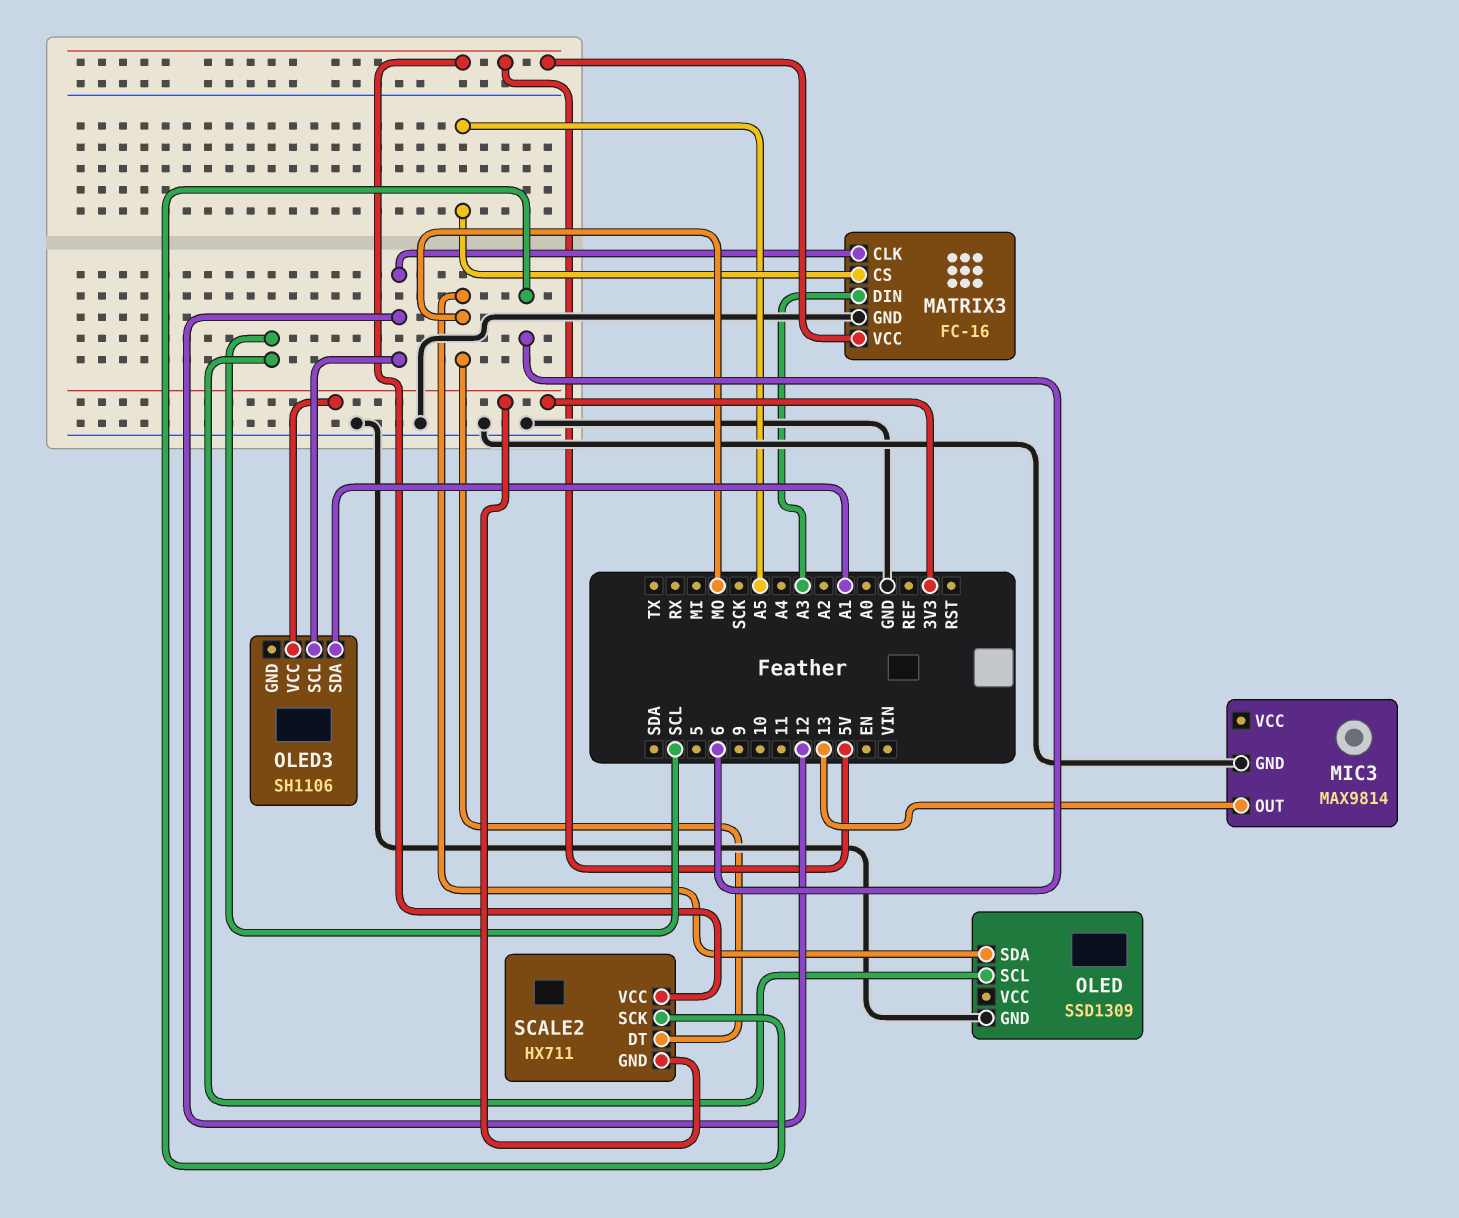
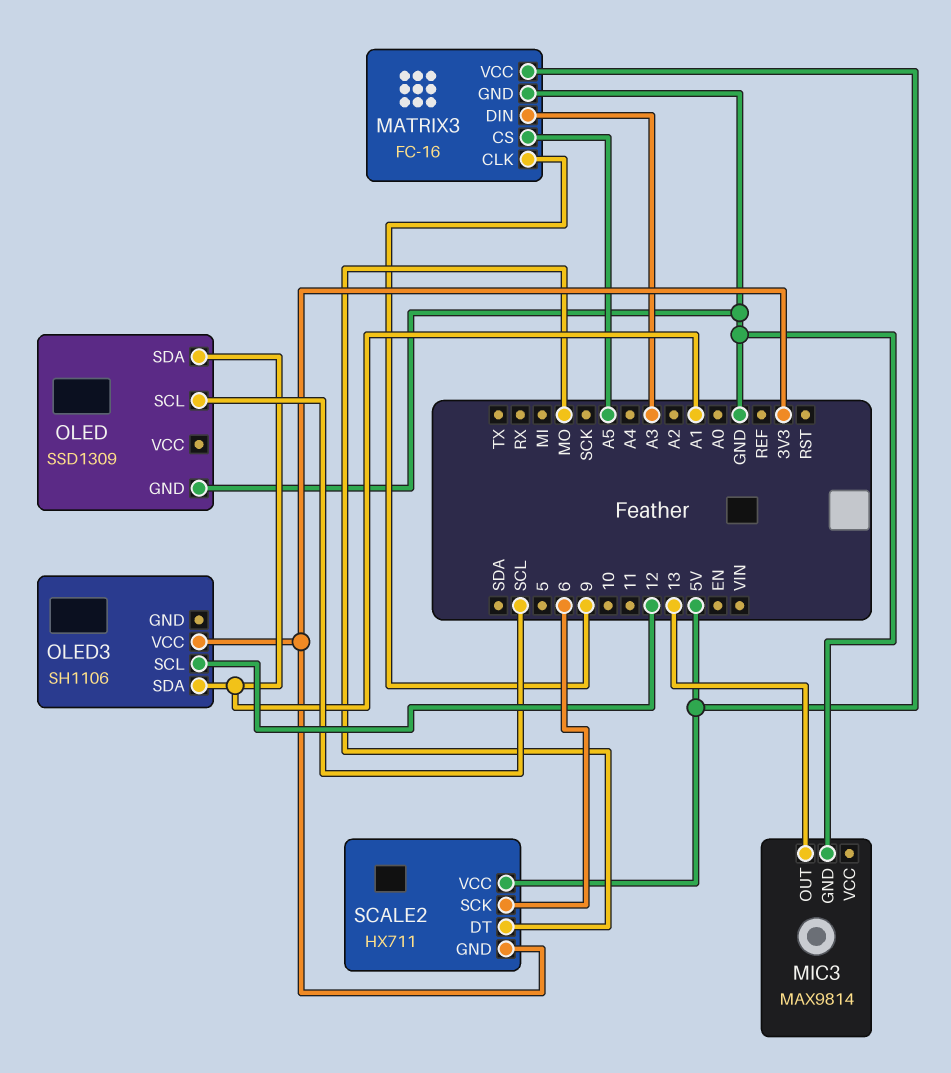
MATRIX3 pin CLK: 12 -> 9
OLED pin SDA: MO -> A1

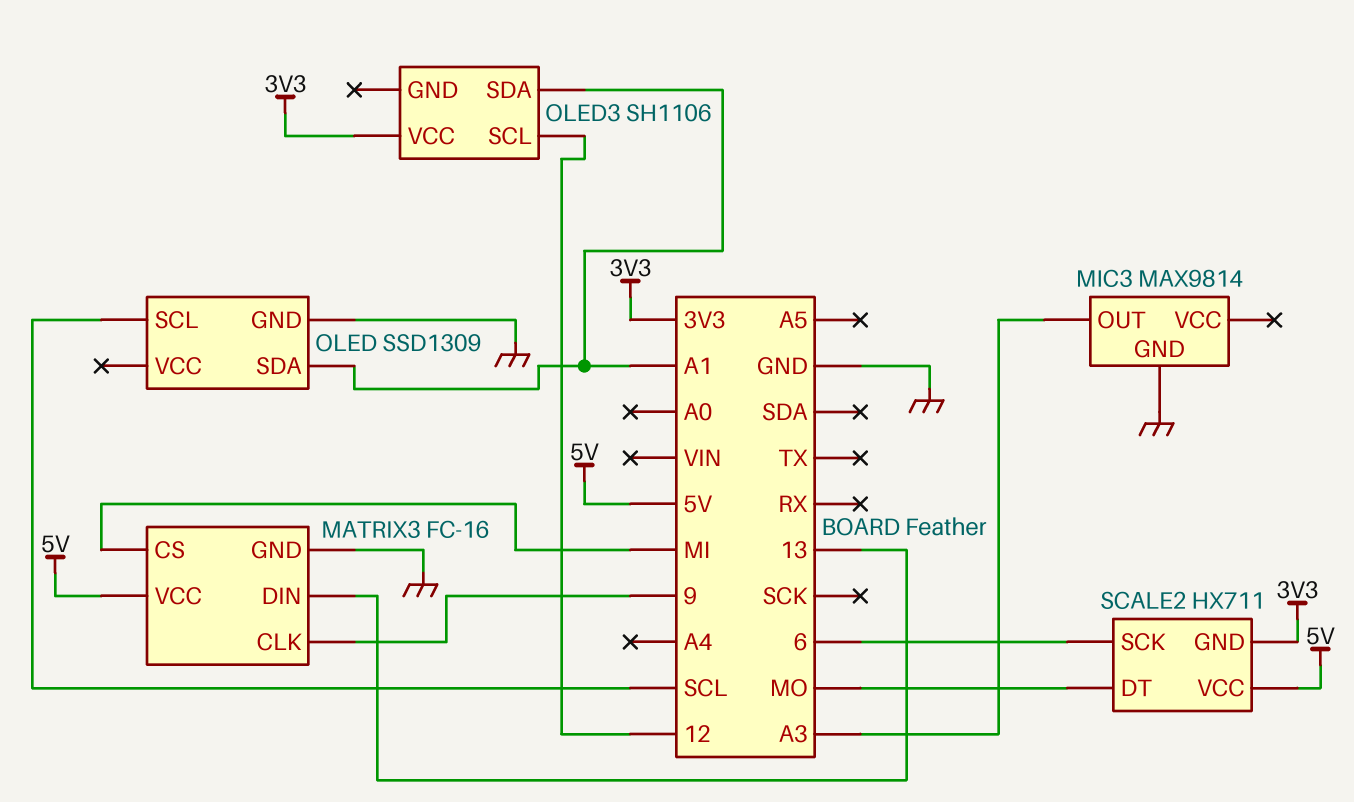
MATRIX3 pin CS: A5 -> MI
MATRIX3 pin DIN: A3 -> 13
MIC3 pin OUT: 13 -> A3

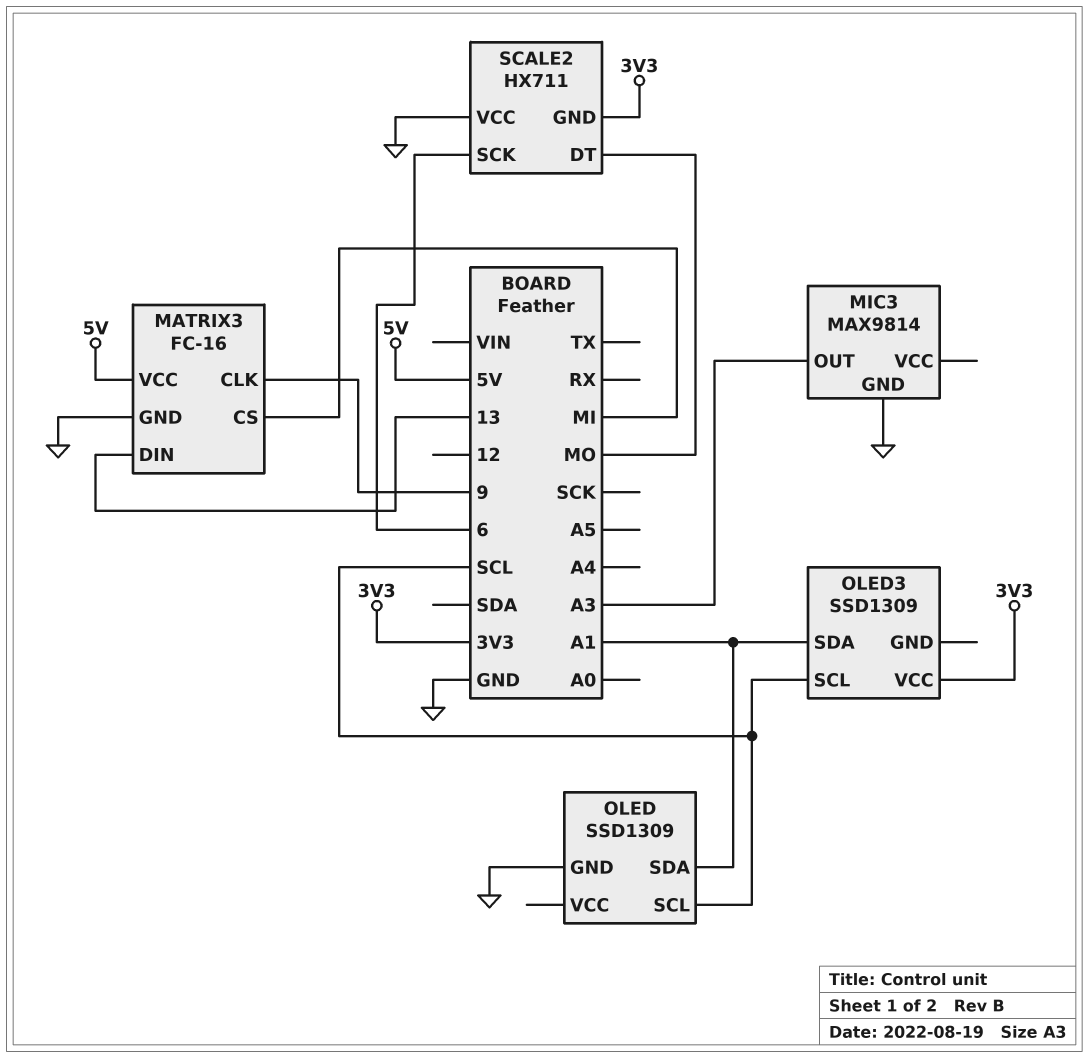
OLED3: SH1106 -> SSD1309
OLED3 pin SCL: 12 -> SCL
SCALE2 pin VCC: 5V -> GND

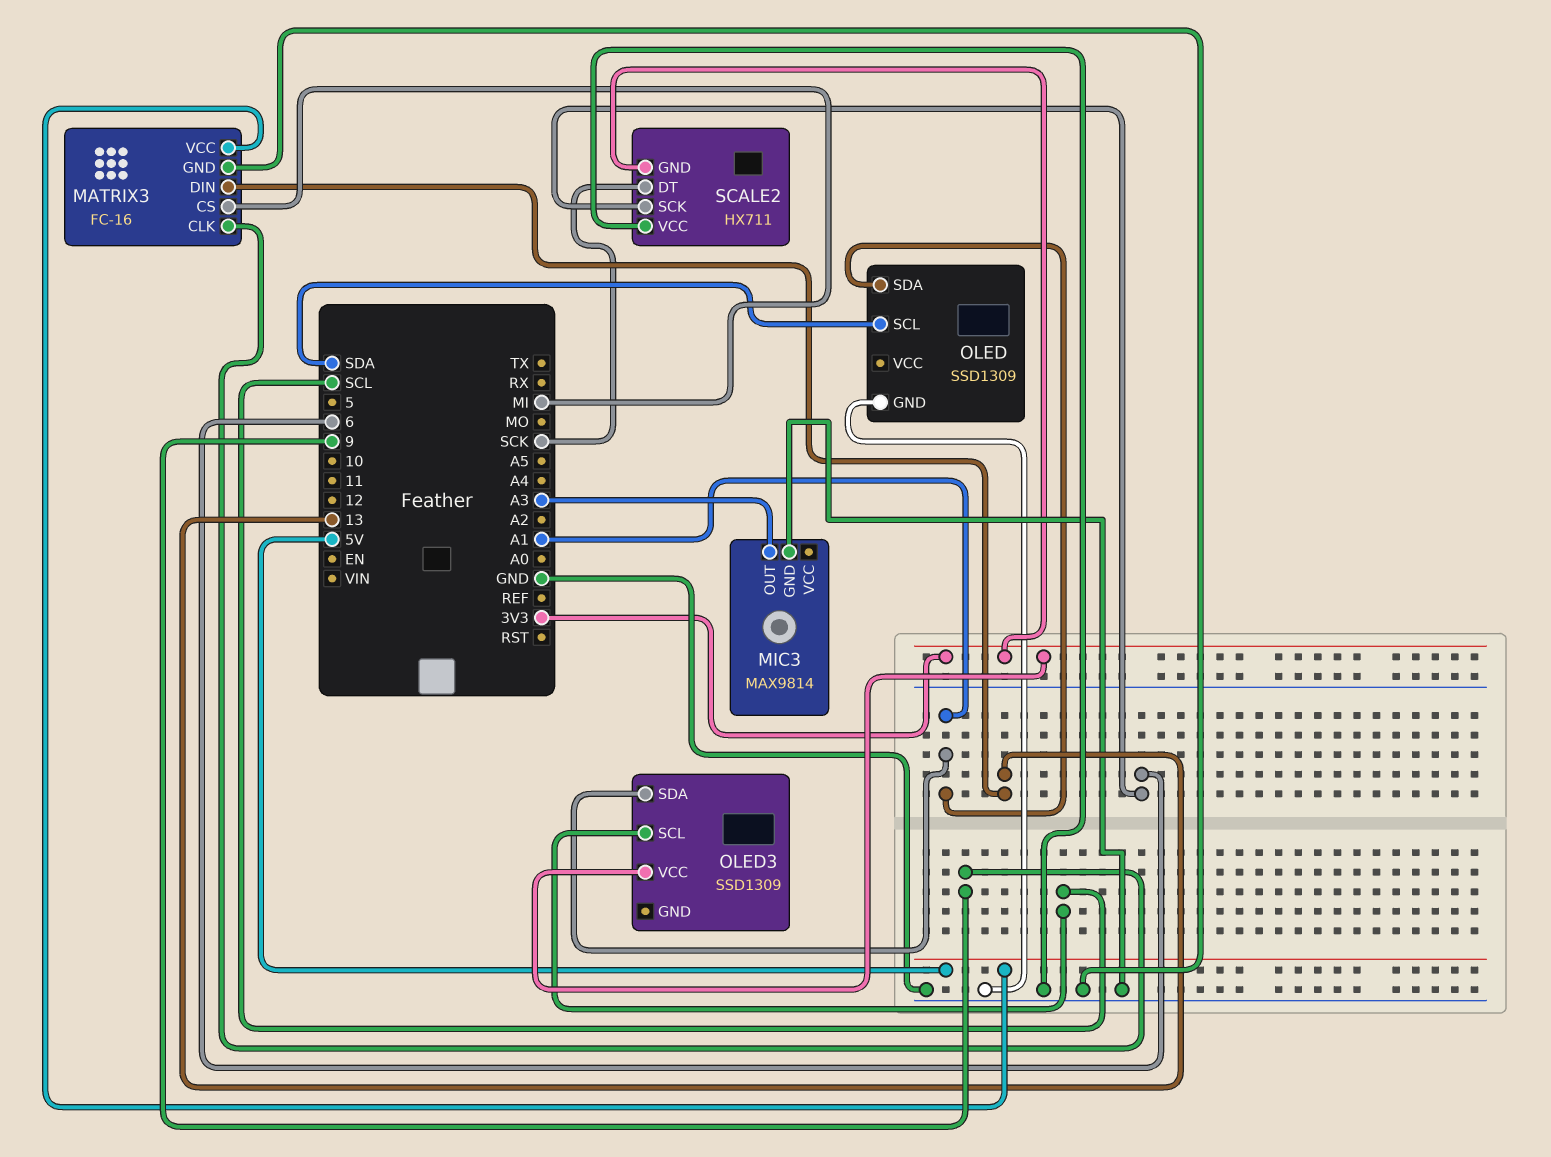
OLED pin SCL: SCL -> SDA
SCALE2 pin DT: MO -> SCK

